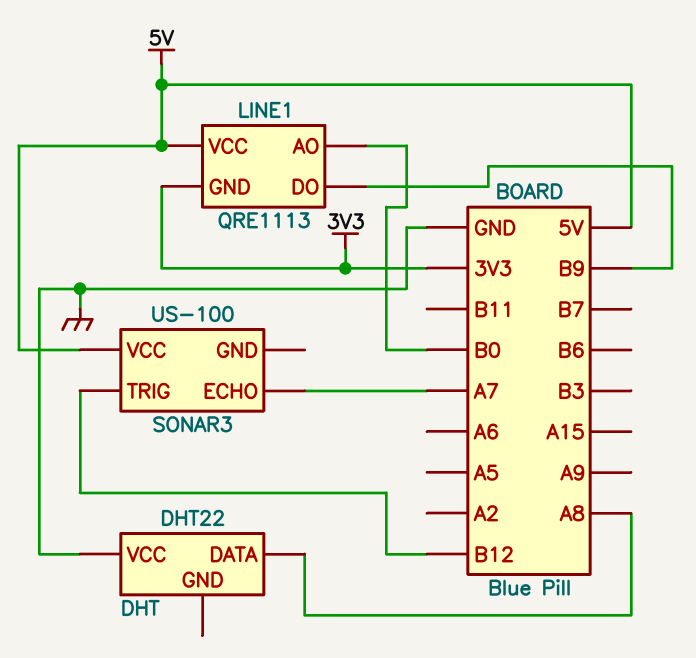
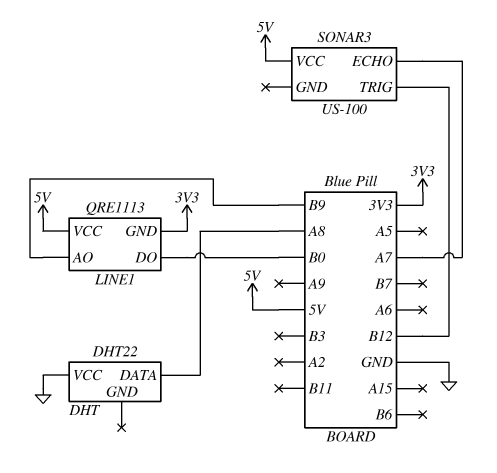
LINE1 pin AO: B0 -> B9
LINE1 pin DO: B9 -> B0

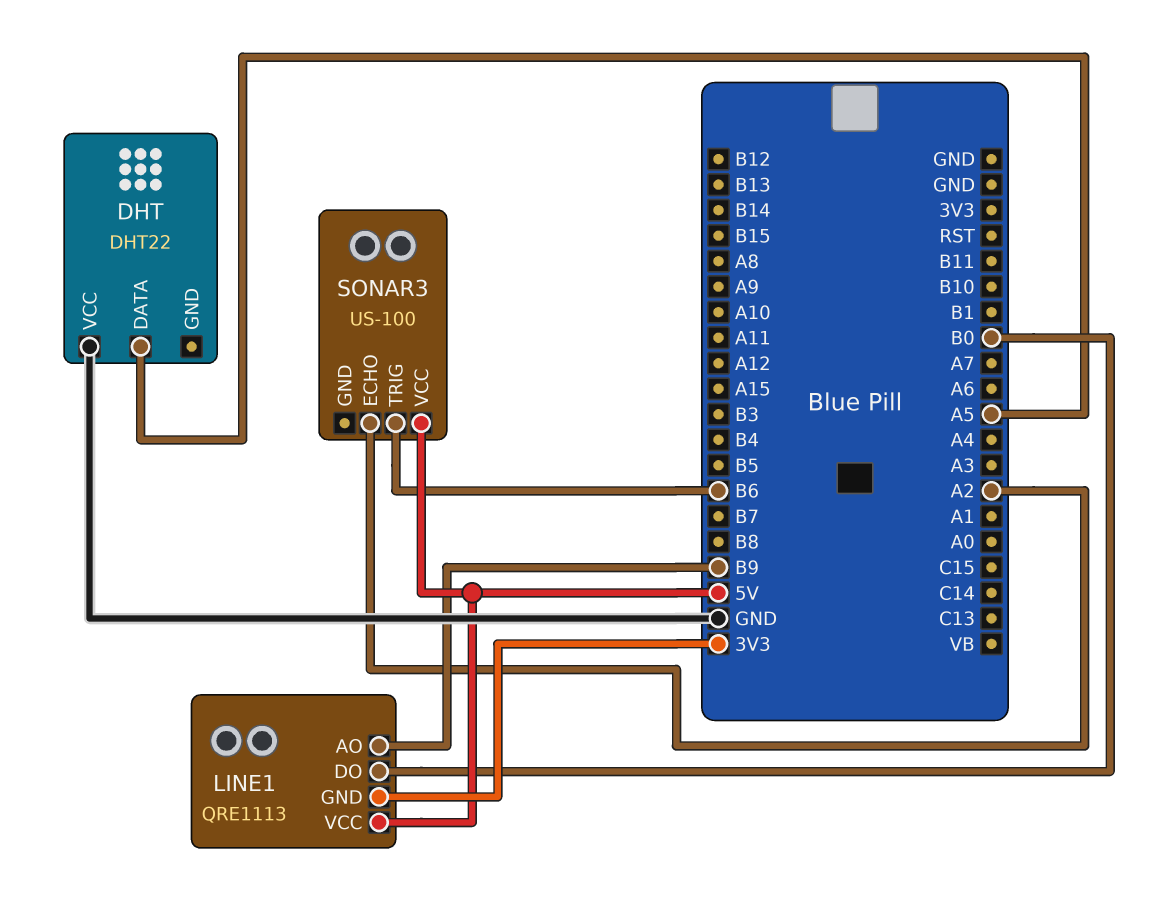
DHT pin DATA: A8 -> A5
SONAR3 pin ECHO: A7 -> A2
SONAR3 pin TRIG: B12 -> B6

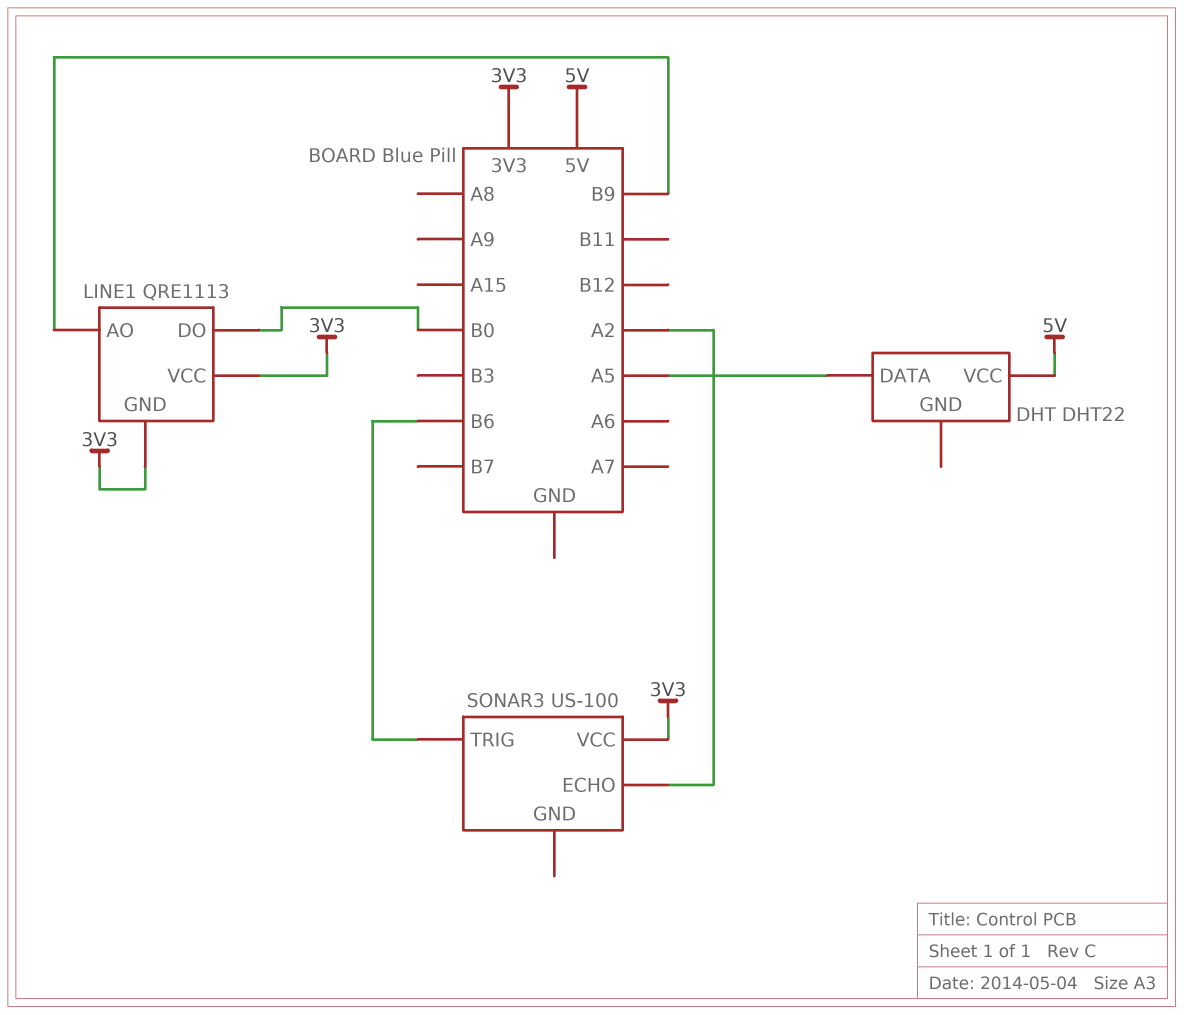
DHT pin VCC: GND -> 5V
LINE1 pin VCC: 5V -> 3V3
SONAR3 pin VCC: 5V -> 3V3

